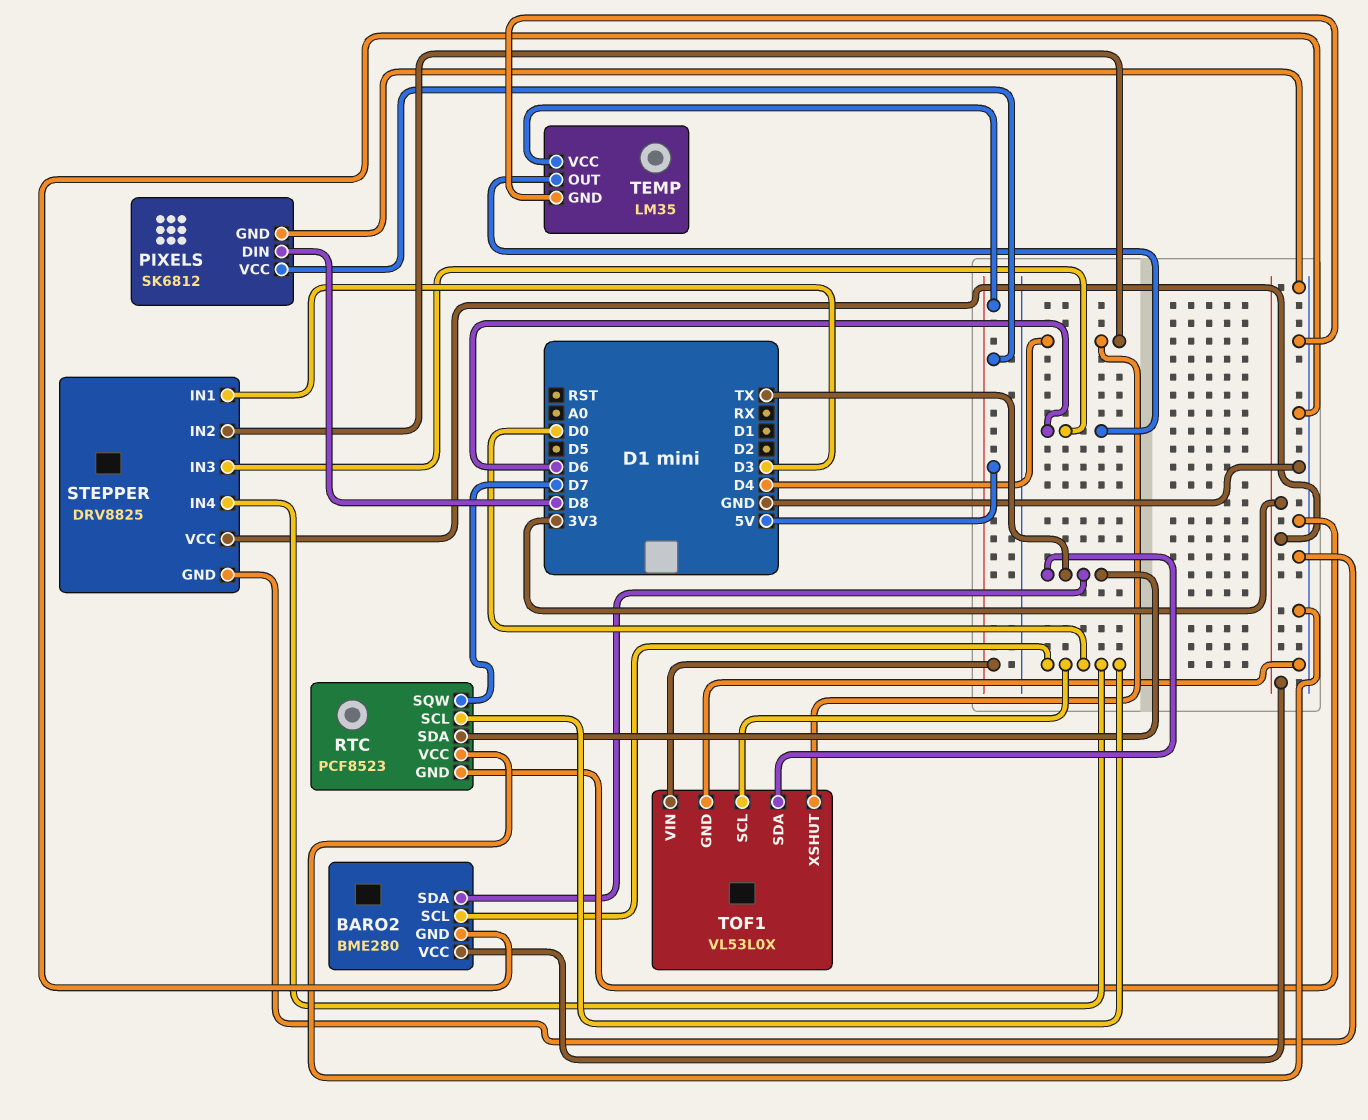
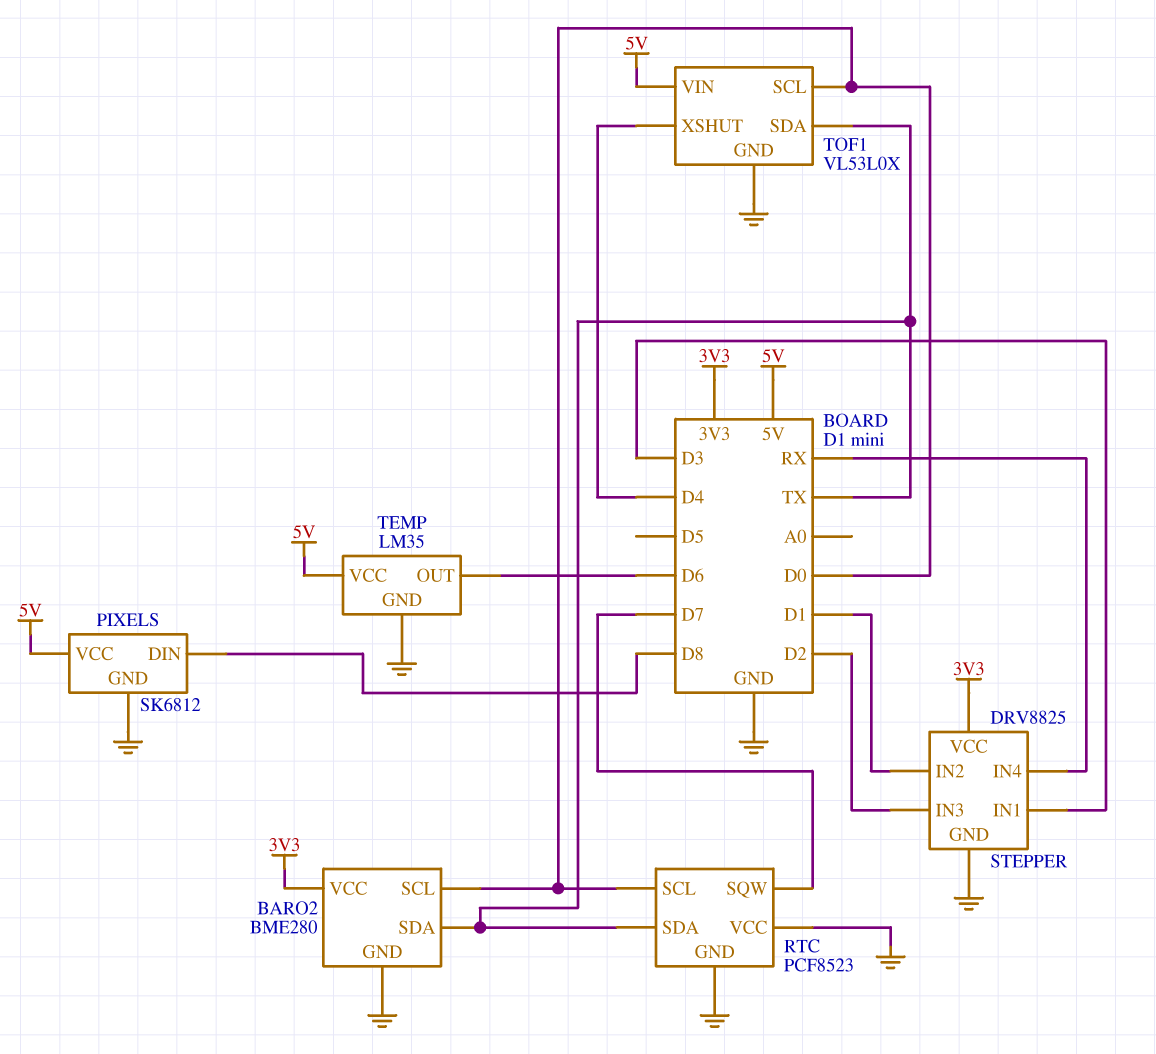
STEPPER pin IN2: D4 -> D1
STEPPER pin IN3: D6 -> D2
STEPPER pin IN4: D0 -> RX

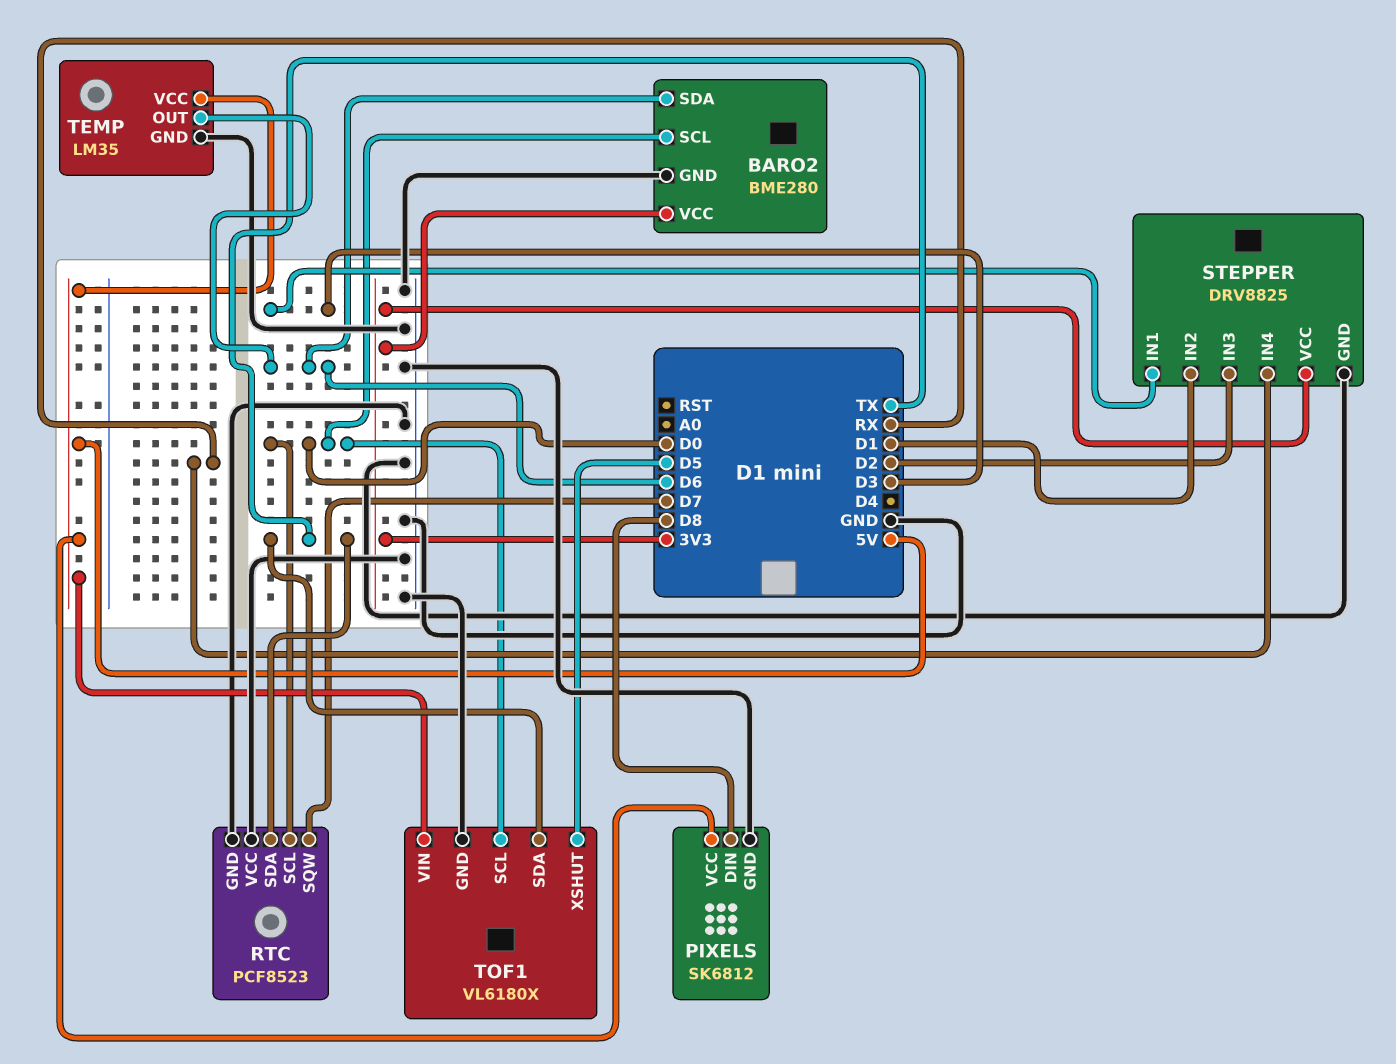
BARO2 pin SDA: TX -> D6
TOF1: VL53L0X -> VL6180X
TOF1 pin XSHUT: D4 -> D5

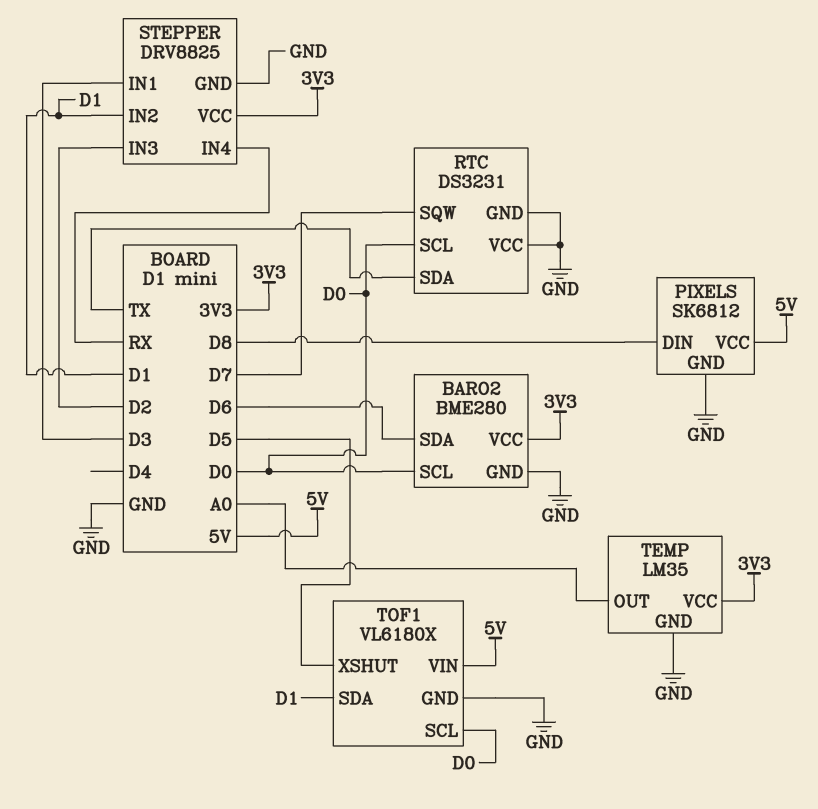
RTC: PCF8523 -> DS3231
TEMP pin OUT: D6 -> A0
TEMP pin VCC: 5V -> 3V3
TOF1 pin SDA: TX -> D1

